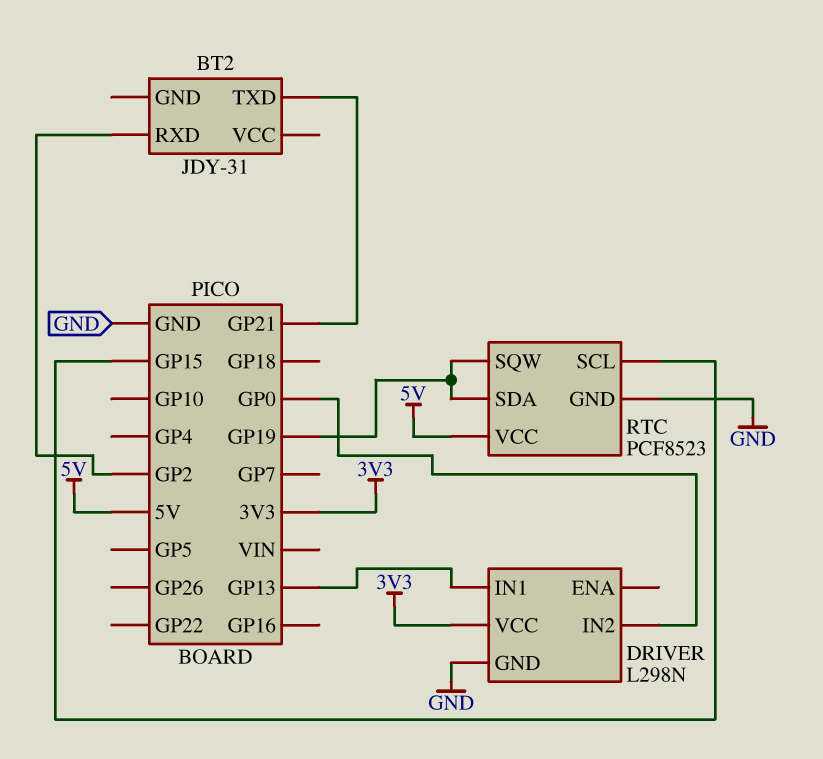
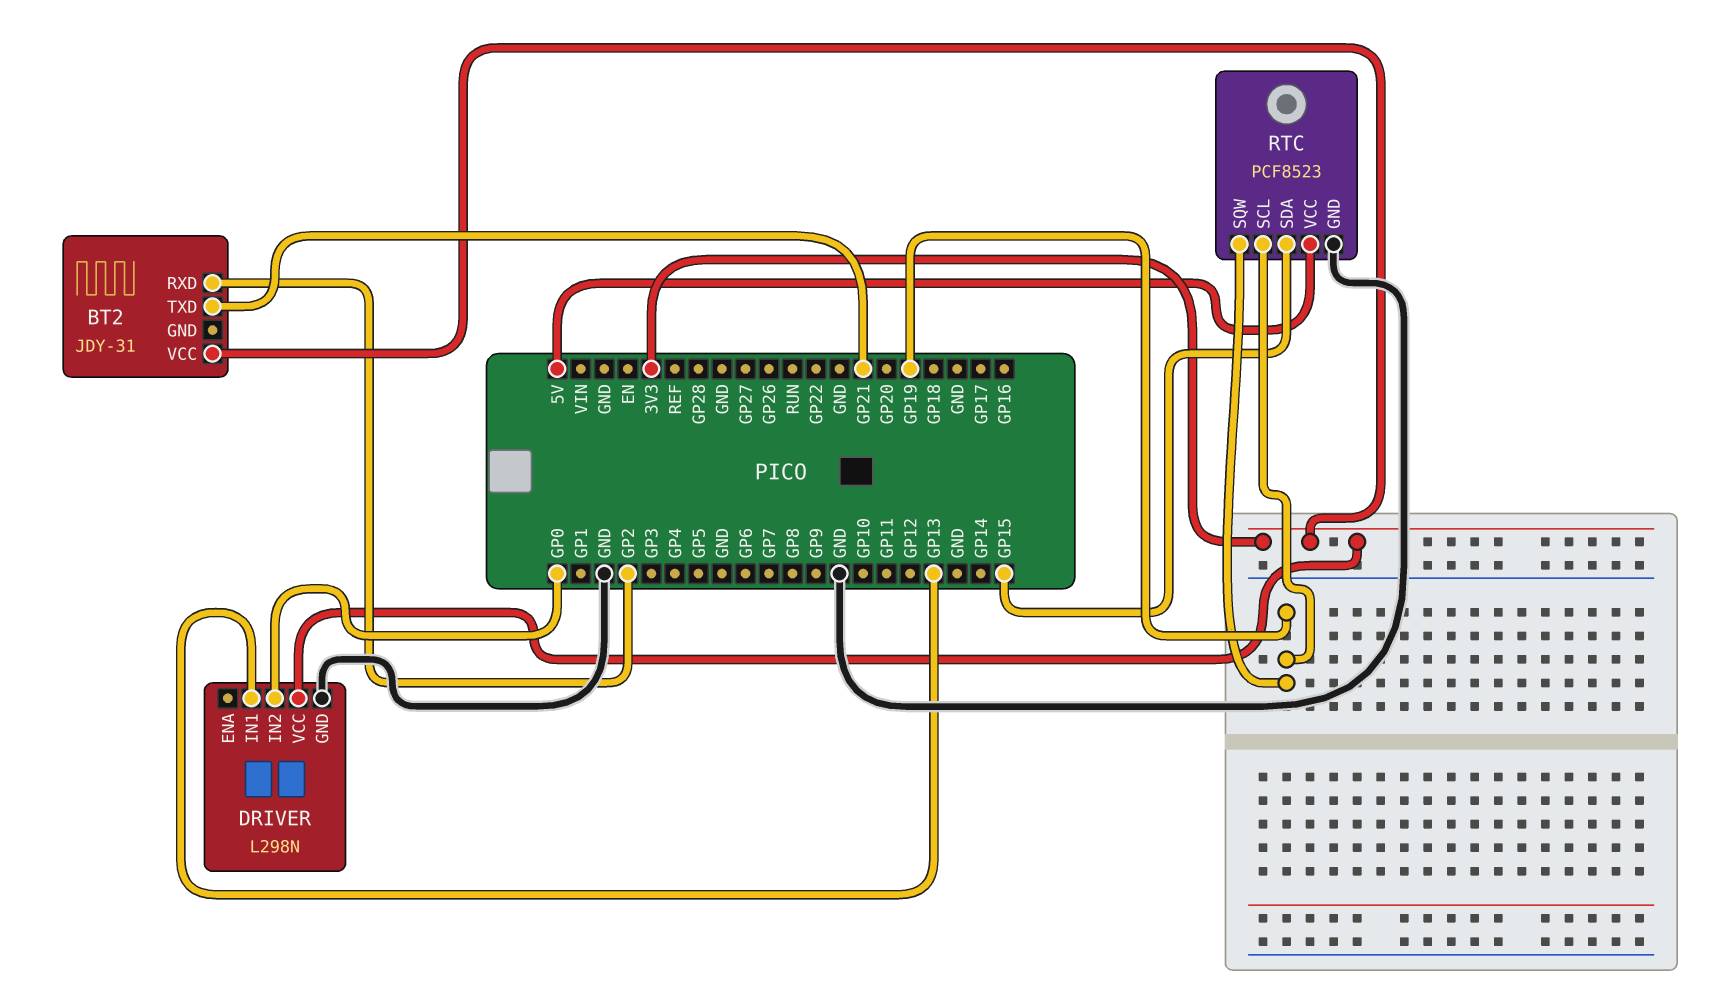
BT2 pin VCC: none -> 3V3
RTC pin SCL: GP15 -> GP19
RTC pin SDA: GP19 -> GP15

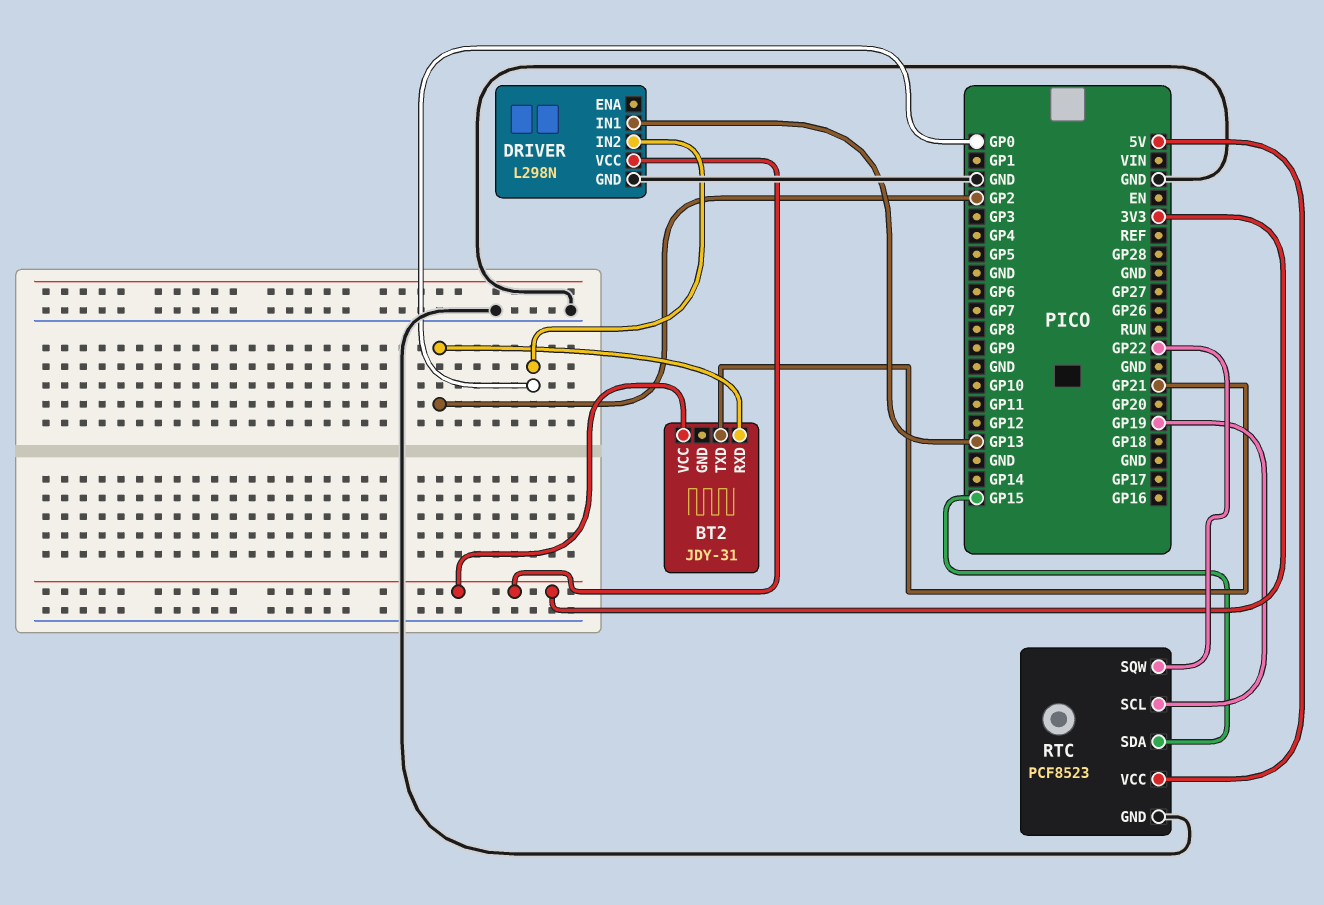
RTC pin SQW: GP19 -> GP22

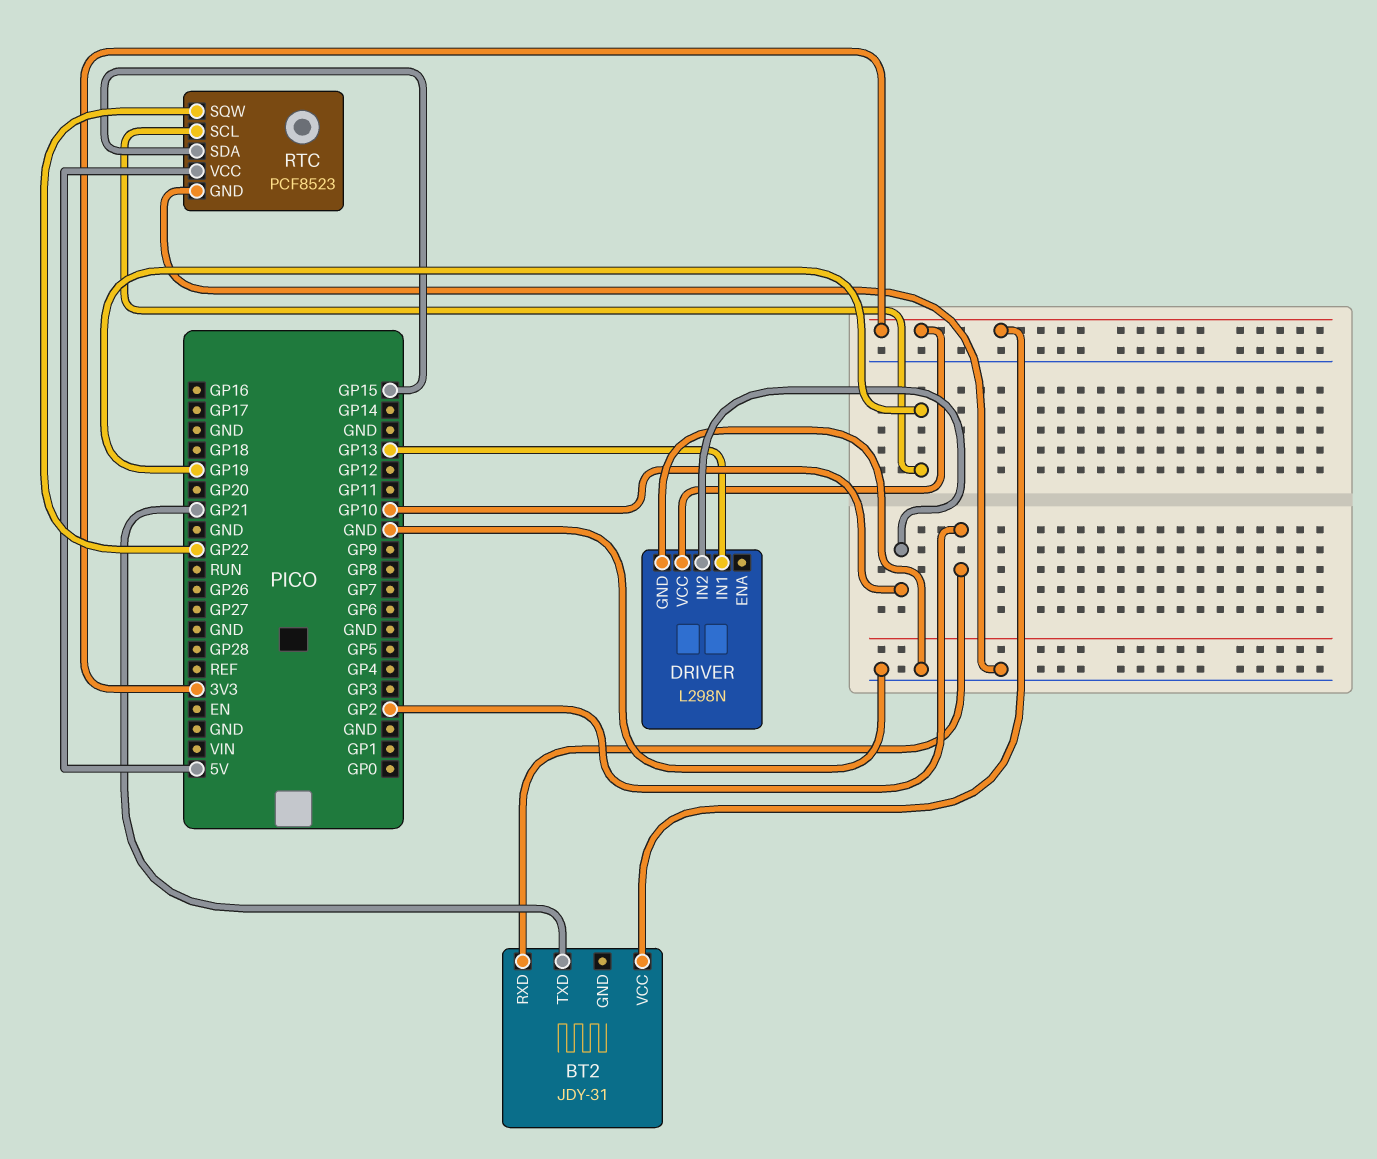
DRIVER pin IN2: GP0 -> GP10

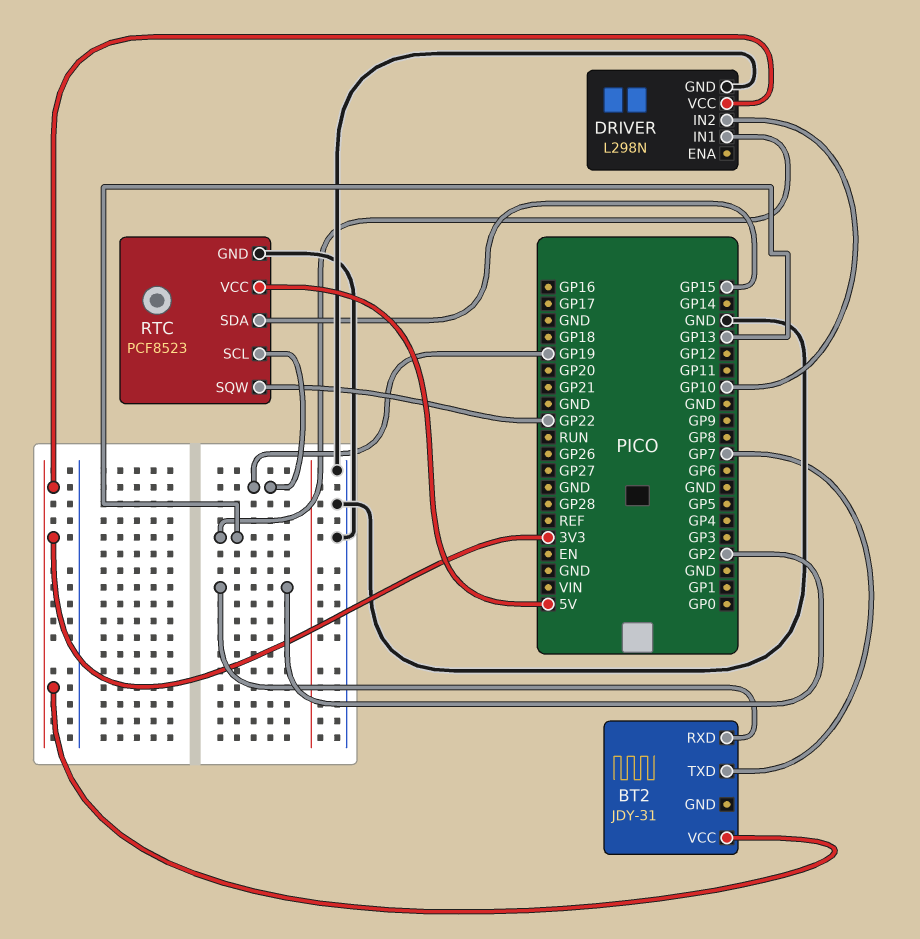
BT2 pin TXD: GP21 -> GP7

